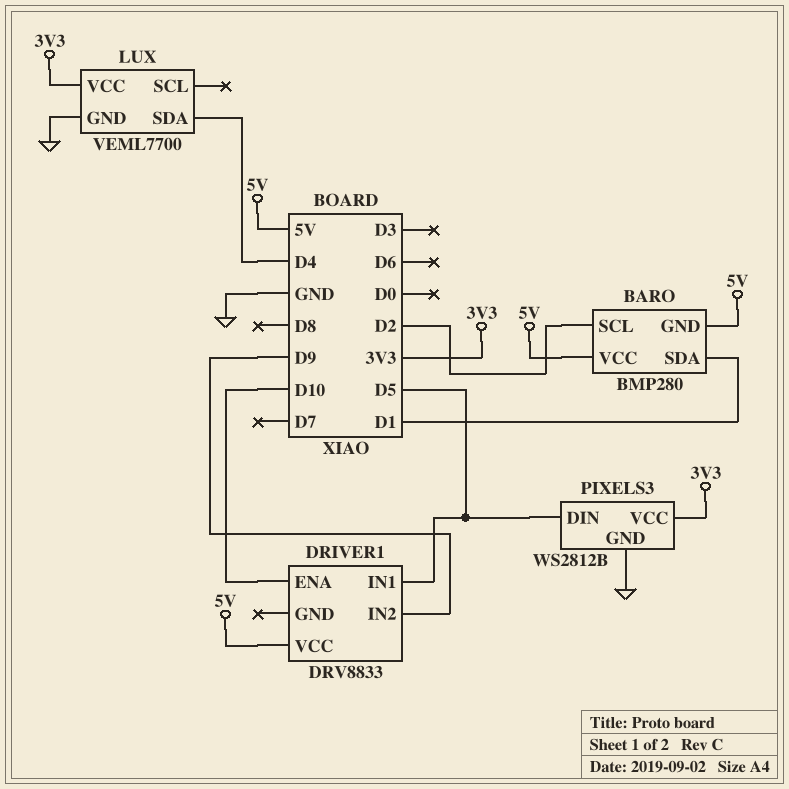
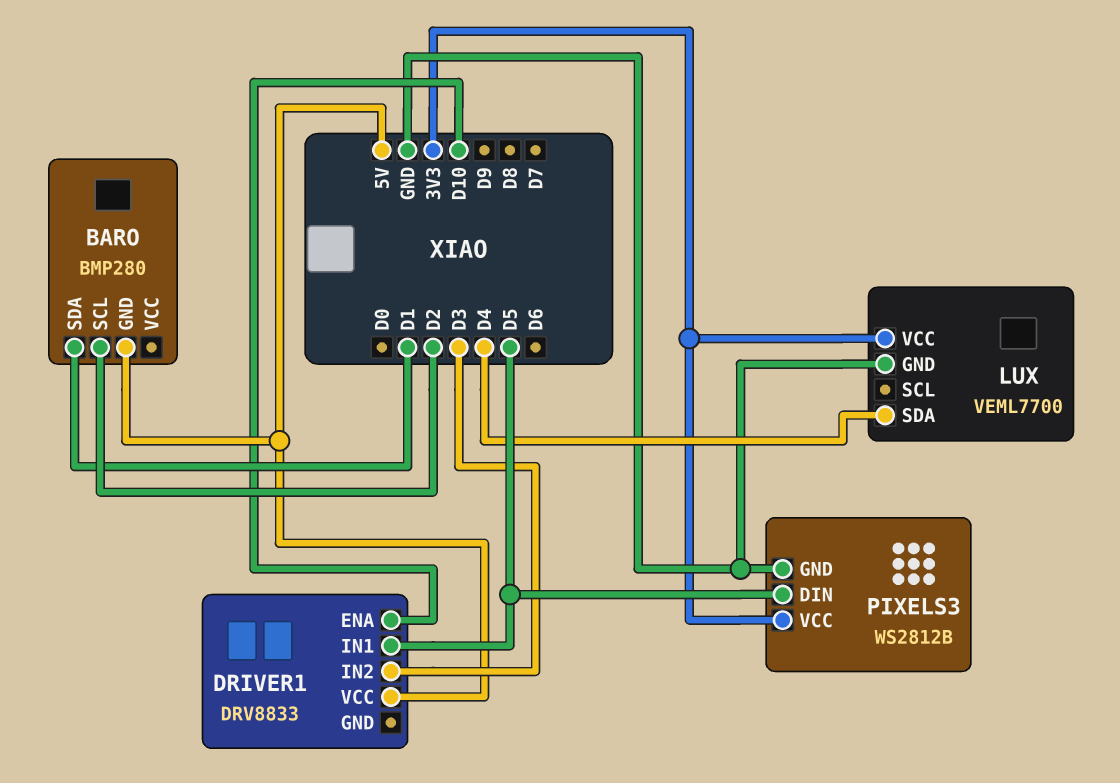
BARO pin VCC: 5V -> none
DRIVER1 pin IN2: D9 -> D3

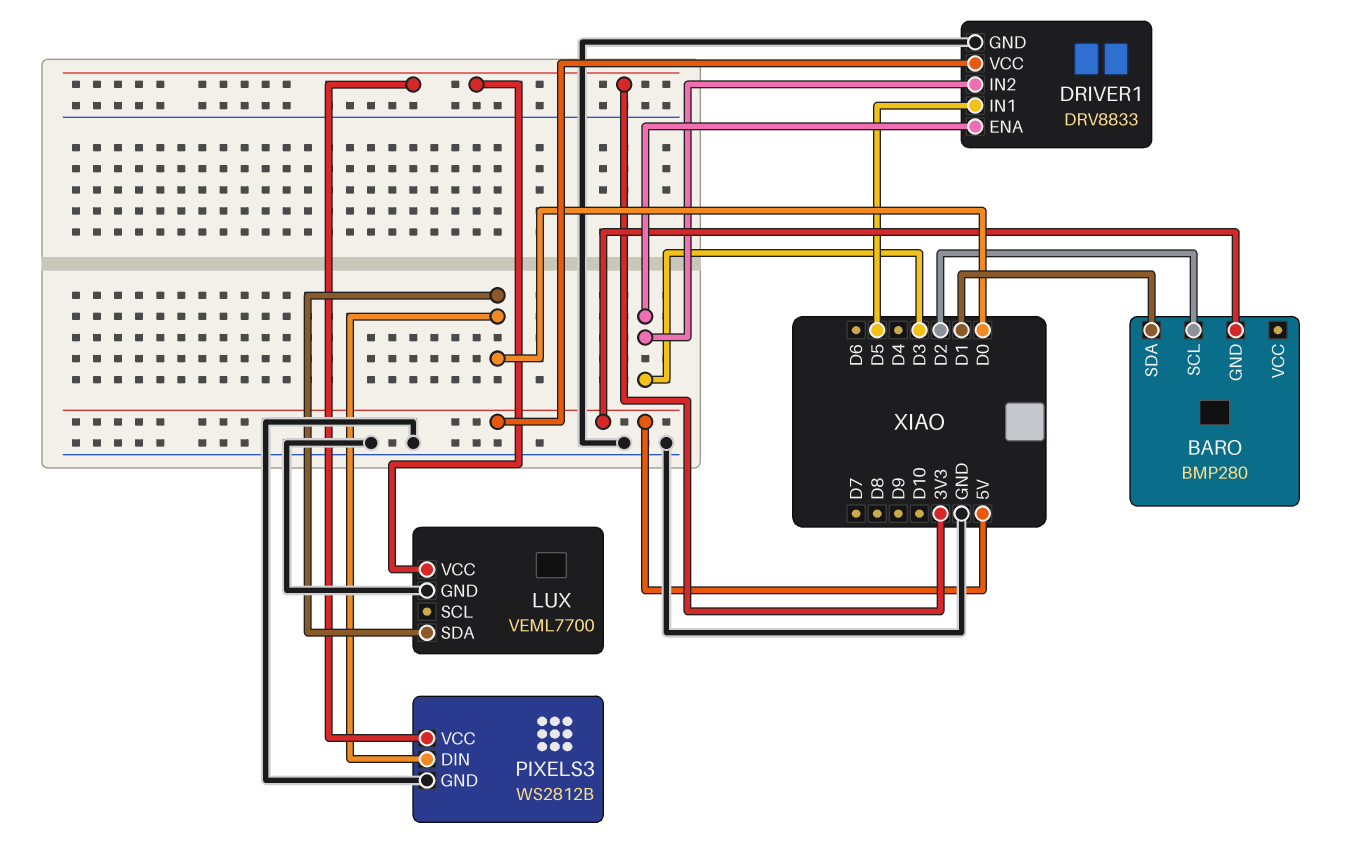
DRIVER1 pin ENA: D10 -> D3
DRIVER1 pin GND: none -> GND
LUX pin SDA: D4 -> D0
PIXELS3 pin DIN: D5 -> D0

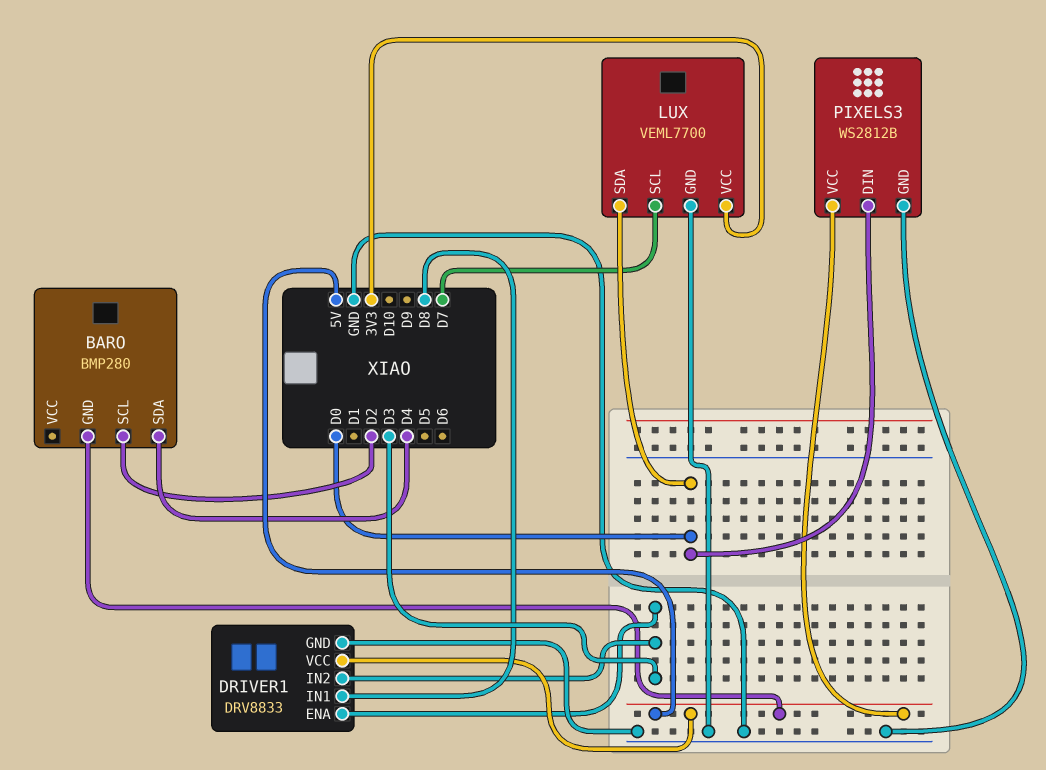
BARO pin SDA: D1 -> D4
DRIVER1 pin IN1: D5 -> D8
LUX pin SCL: none -> D7
PIXELS3 pin VCC: 3V3 -> 5V

